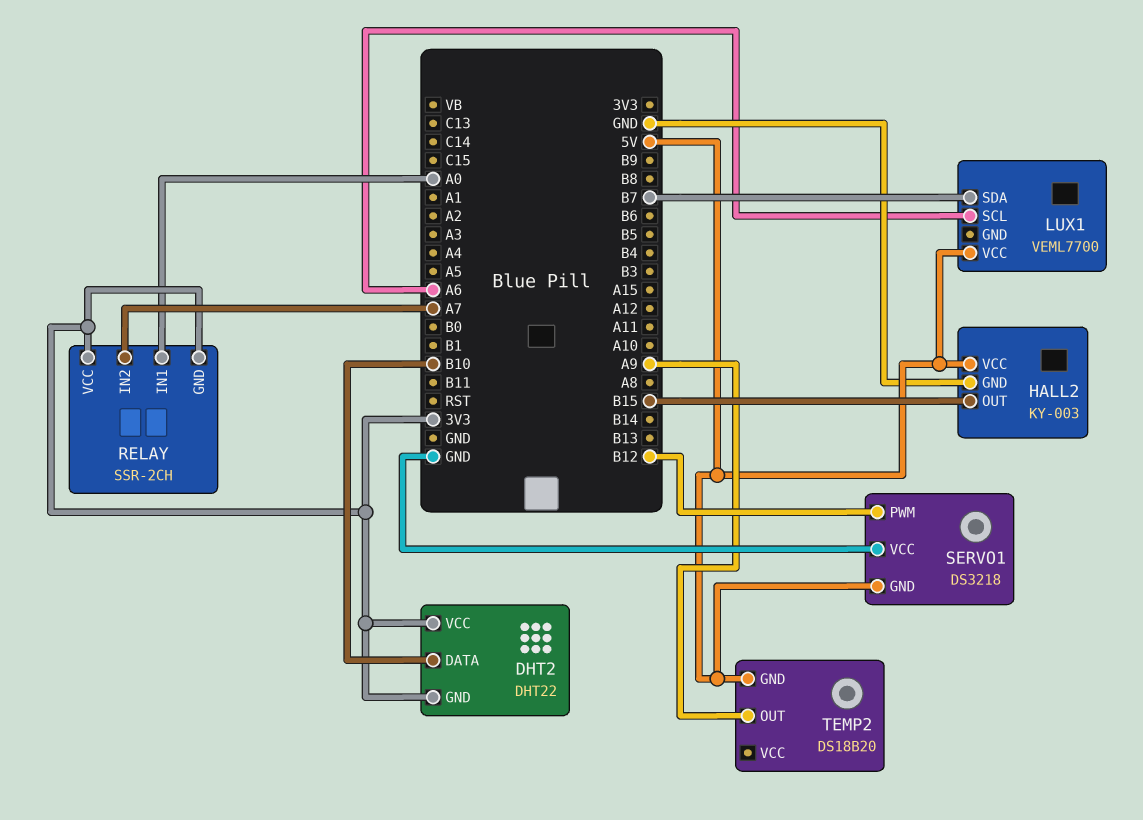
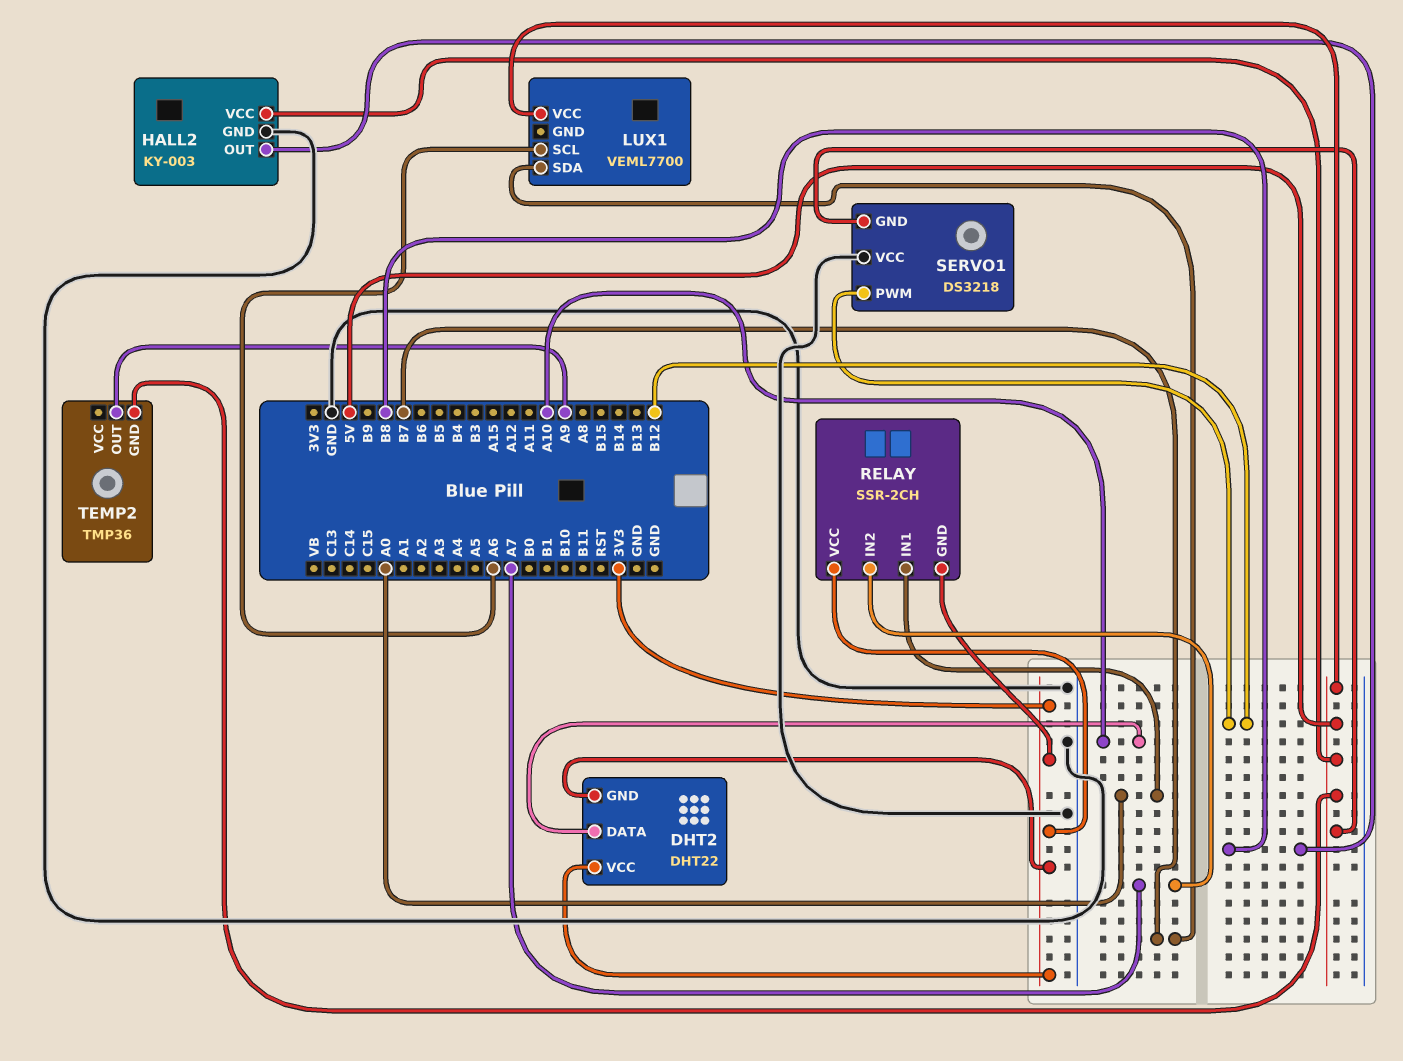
DHT2 pin DATA: B10 -> A10
HALL2 pin OUT: B15 -> B8
TEMP2: DS18B20 -> TMP36

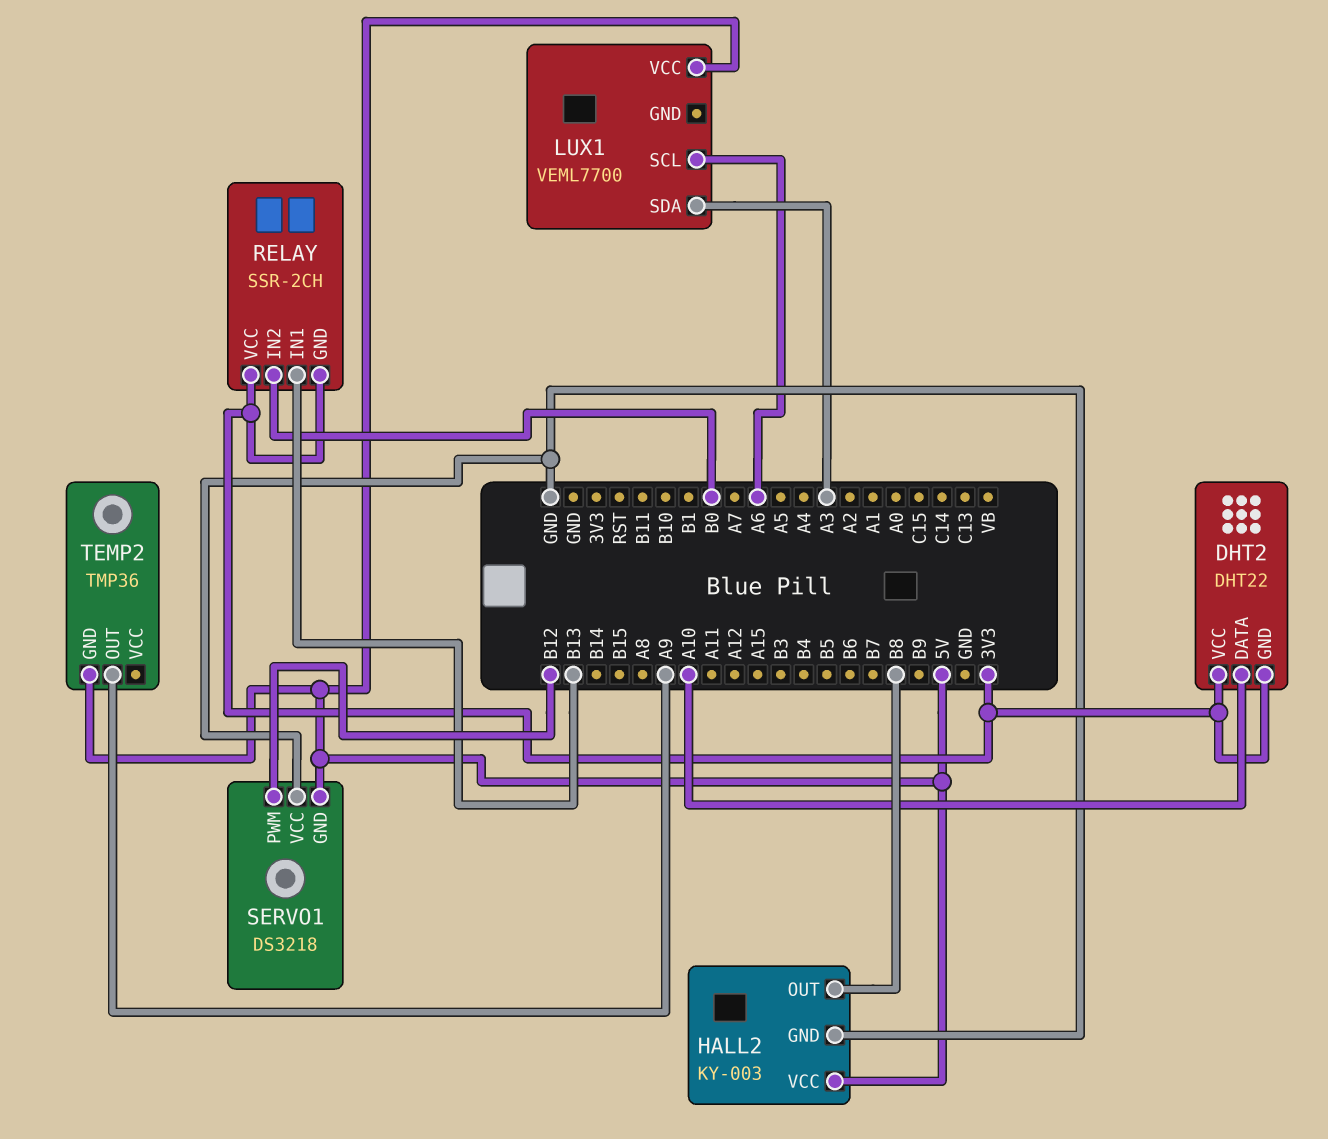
LUX1 pin SDA: B7 -> A3
RELAY pin IN1: A0 -> B13
RELAY pin IN2: A7 -> B0

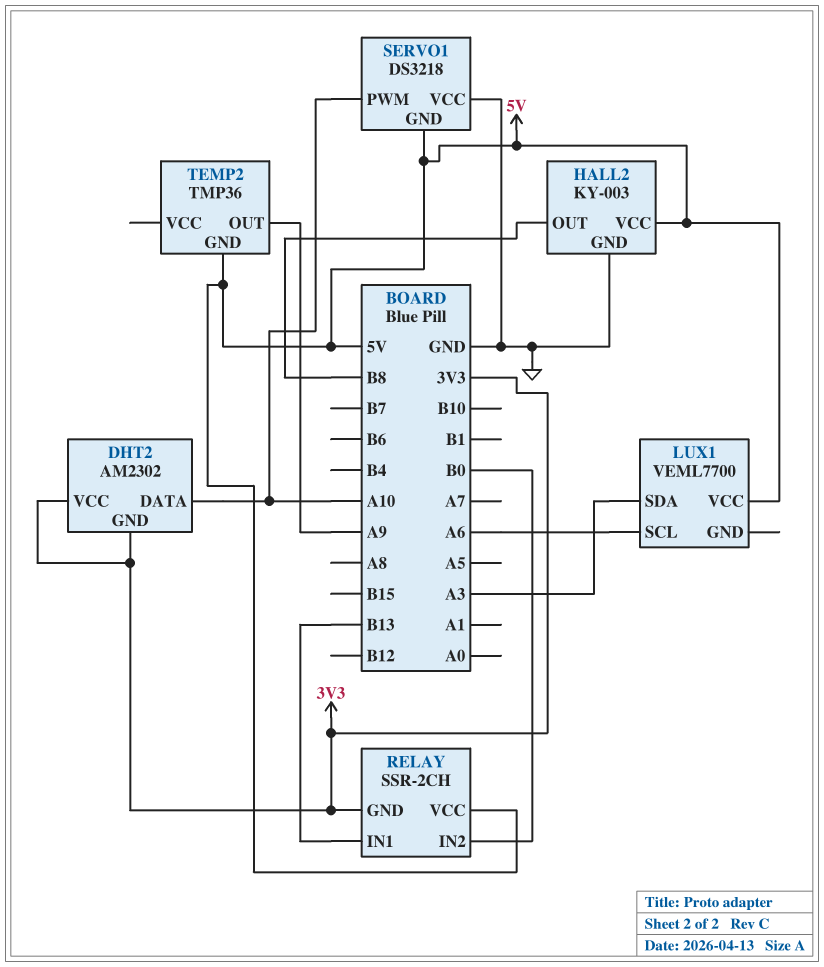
DHT2: DHT22 -> AM2302
RELAY pin VCC: 3V3 -> 5V
SERVO1 pin PWM: B12 -> A10

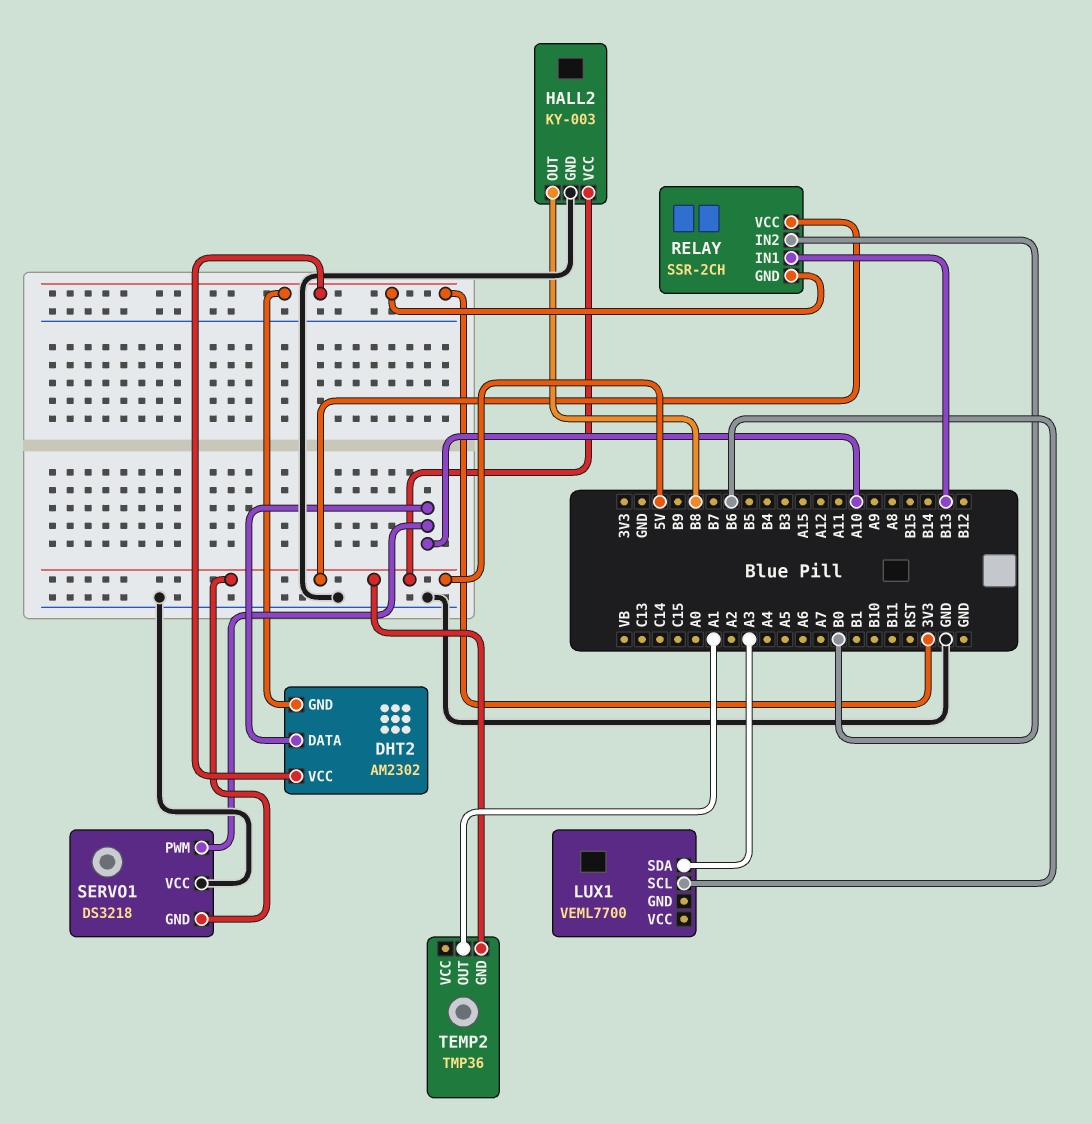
LUX1 pin SCL: A6 -> B6
LUX1 pin VCC: 5V -> none
TEMP2 pin OUT: A9 -> A1

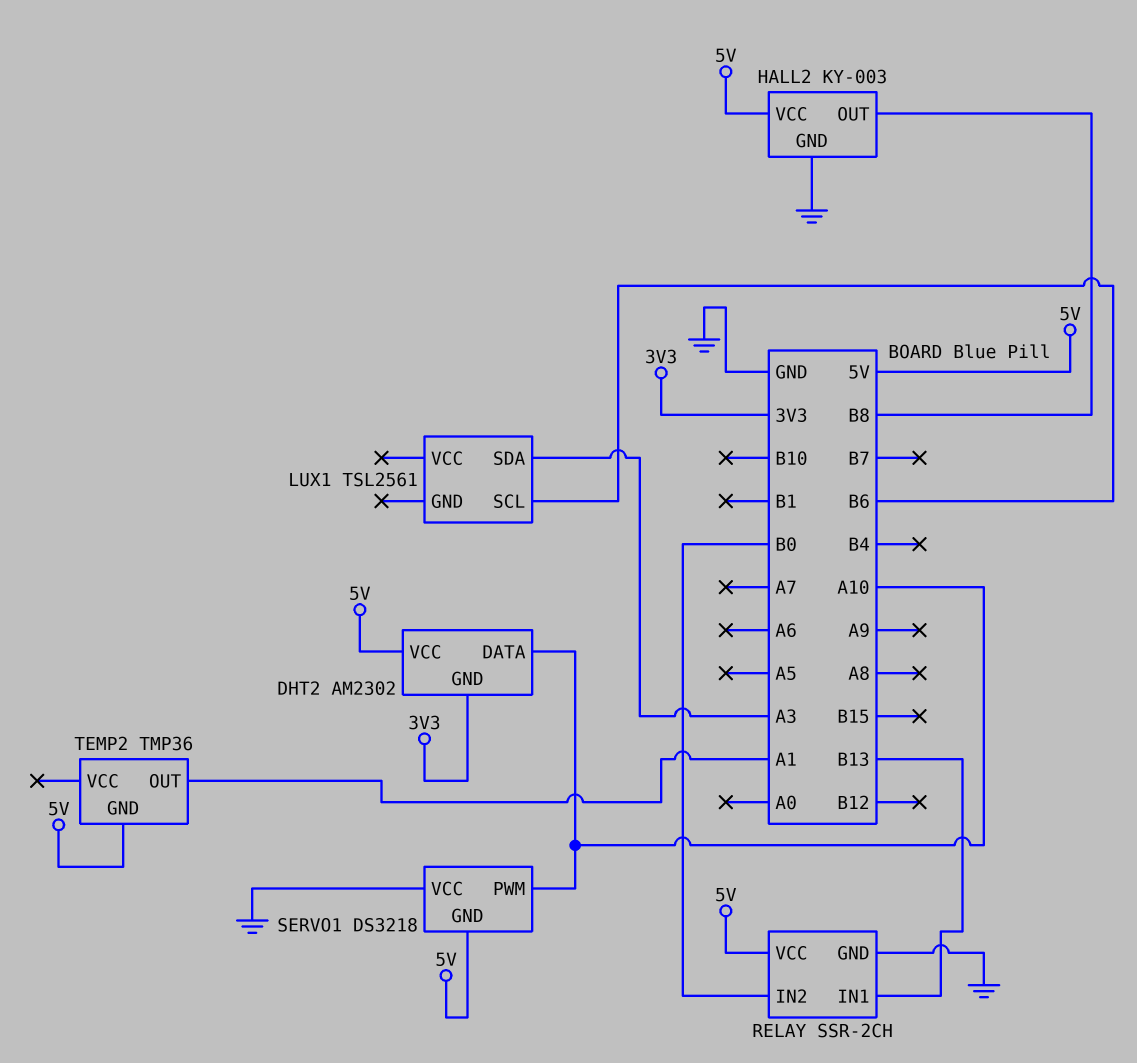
DHT2 pin VCC: 3V3 -> 5V
LUX1: VEML7700 -> TSL2561
RELAY pin GND: 3V3 -> GND

